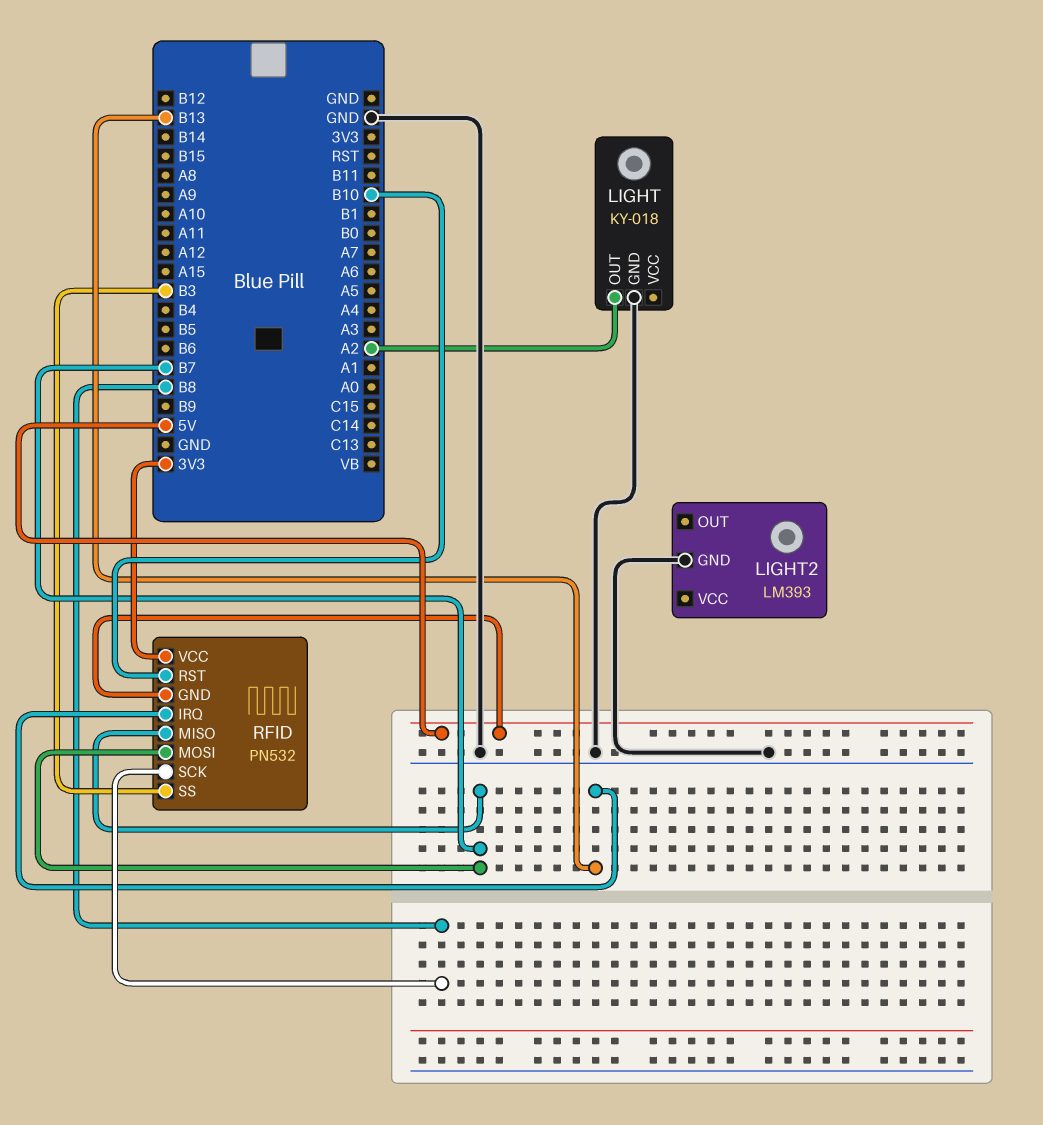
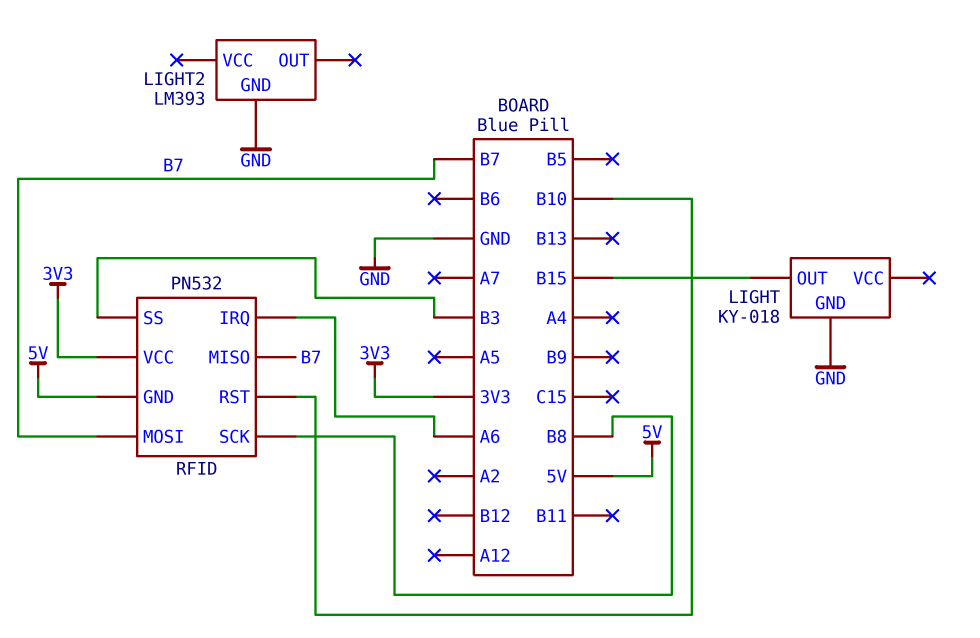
LIGHT pin OUT: A2 -> B15
RFID pin IRQ: B13 -> A6

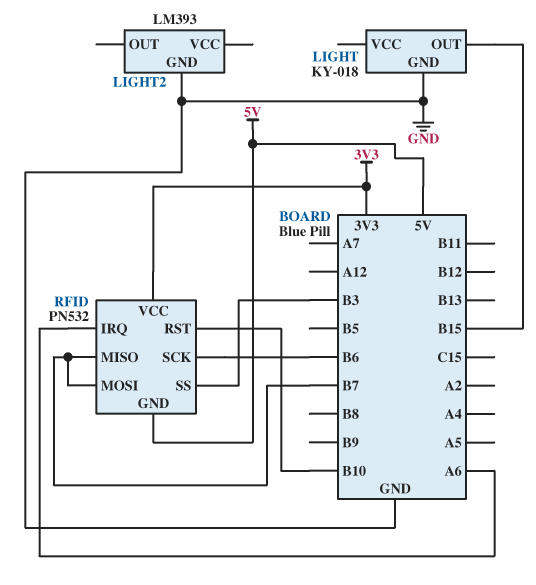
RFID pin SCK: B8 -> B6

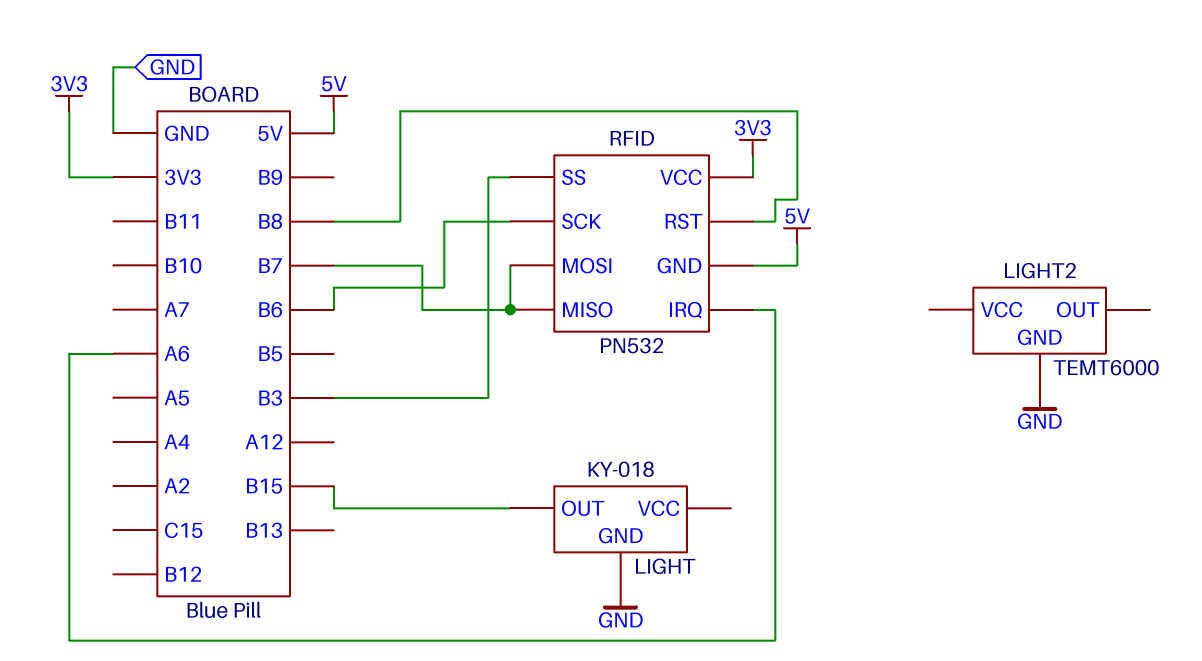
LIGHT2: LM393 -> TEMT6000
RFID pin RST: B10 -> B8

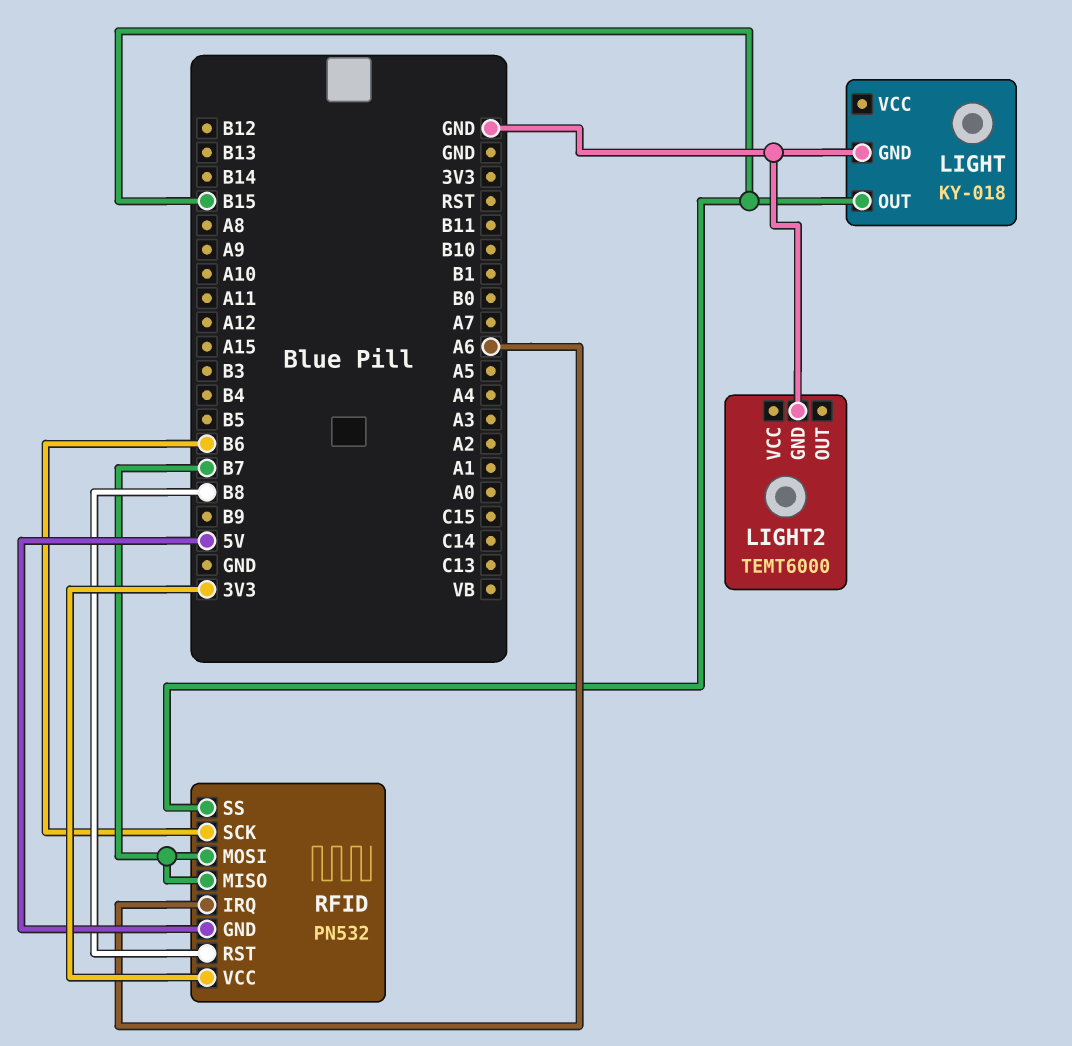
RFID pin SS: B3 -> B15

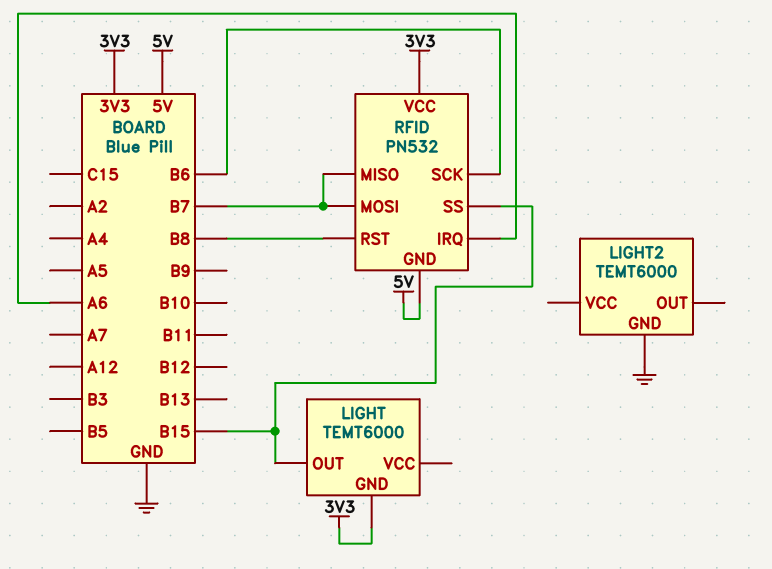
LIGHT: KY-018 -> TEMT6000
LIGHT pin GND: GND -> 3V3

